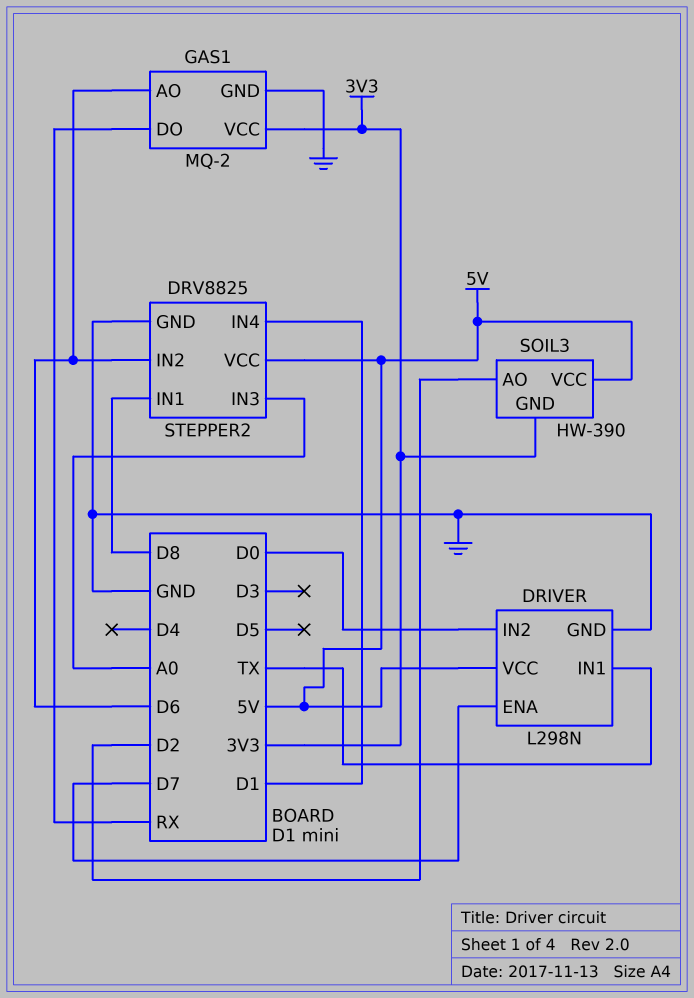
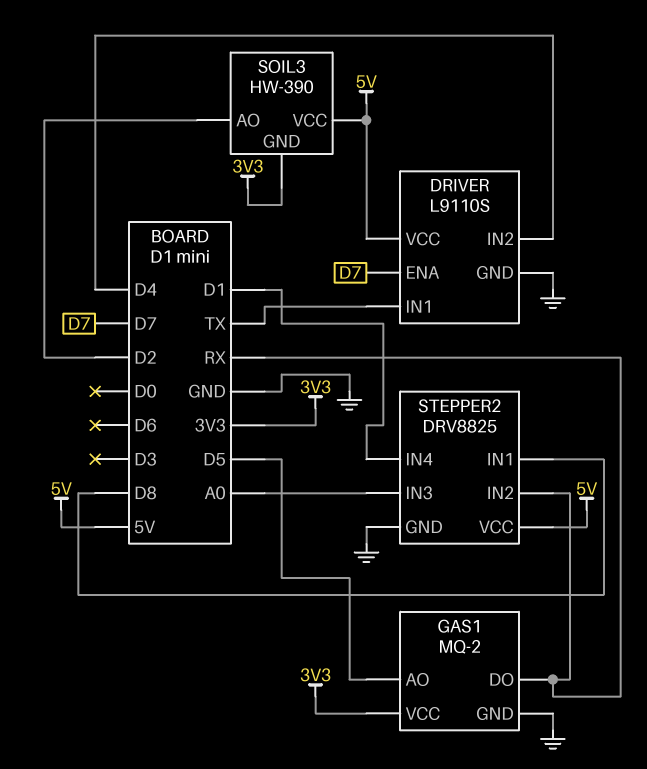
DRIVER: L298N -> L9110S
DRIVER pin IN2: D0 -> D4
GAS1 pin AO: D6 -> D5
STEPPER2 pin IN2: D6 -> RX

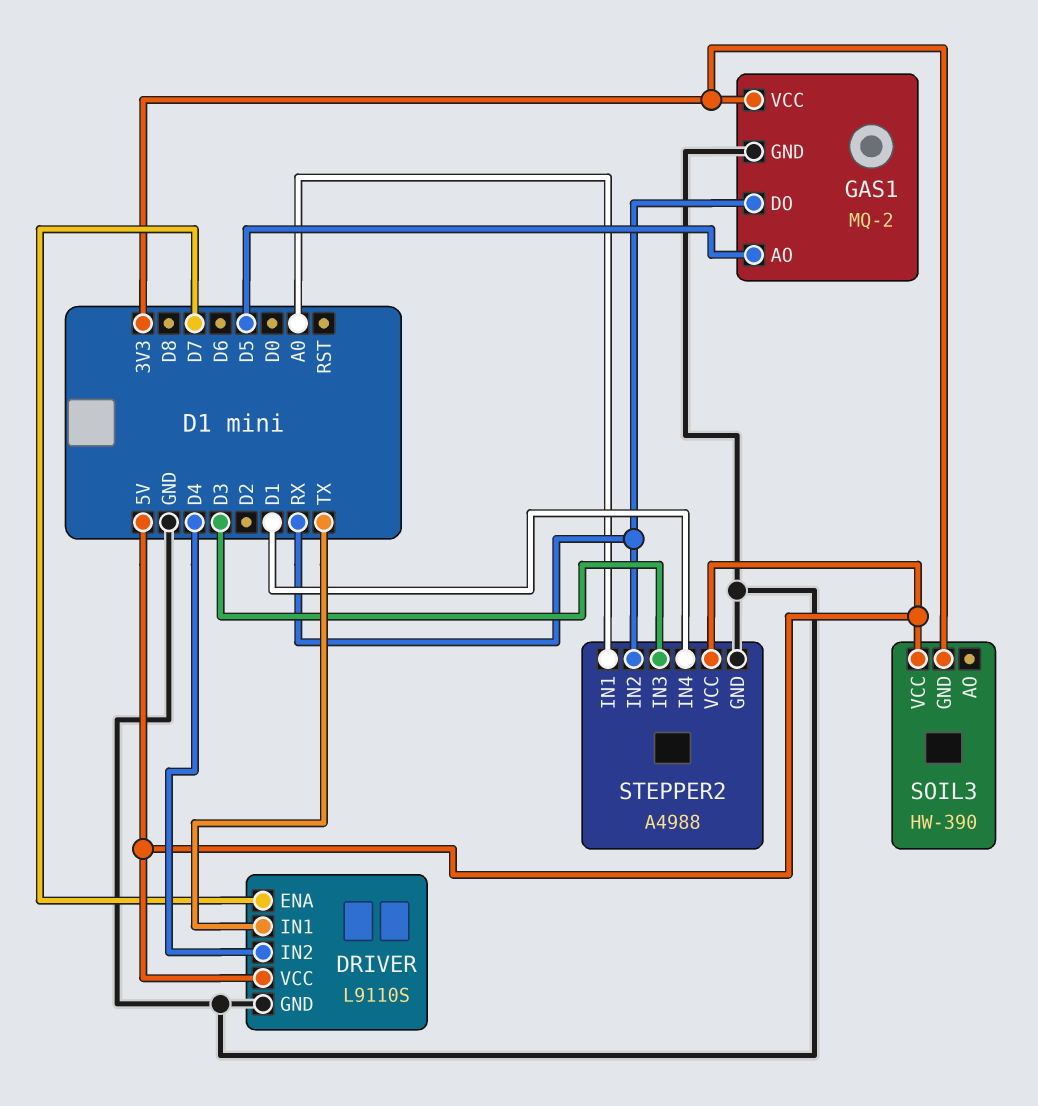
SOIL3 pin AO: D2 -> none
STEPPER2: DRV8825 -> A4988
STEPPER2 pin IN1: D8 -> A0
STEPPER2 pin IN3: A0 -> D3

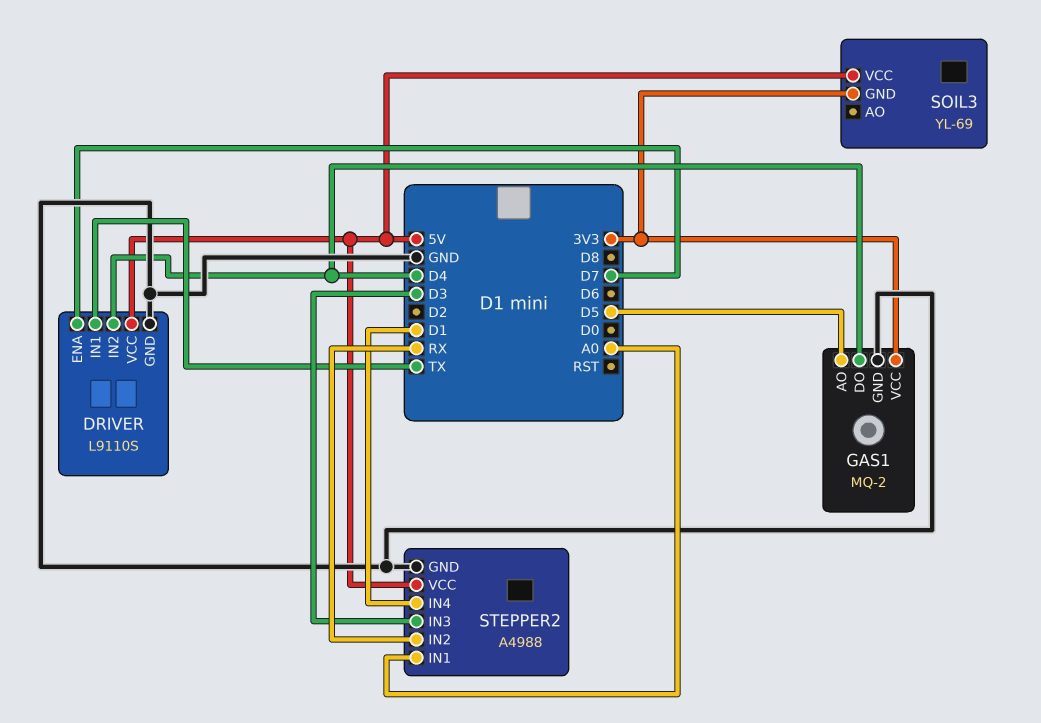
GAS1 pin DO: RX -> D4
SOIL3: HW-390 -> YL-69

